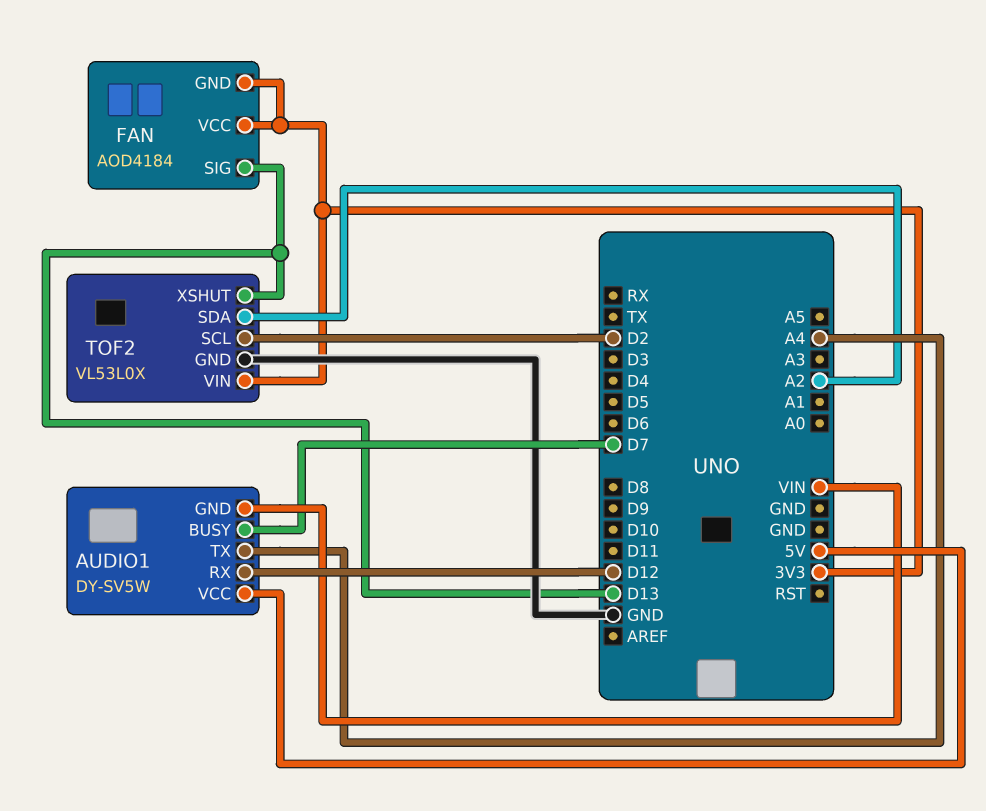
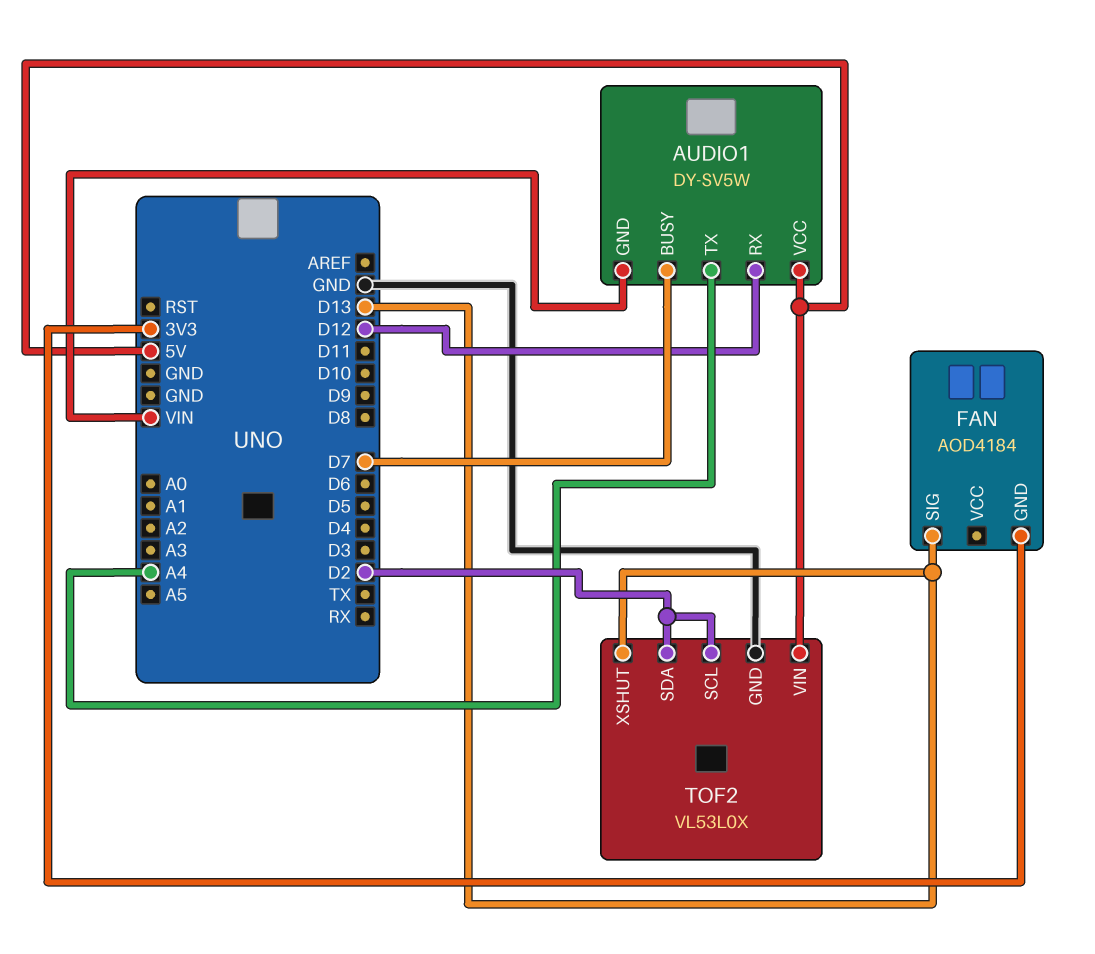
FAN pin VCC: 3V3 -> none
TOF2 pin SDA: A2 -> D2
TOF2 pin VIN: 3V3 -> 5V

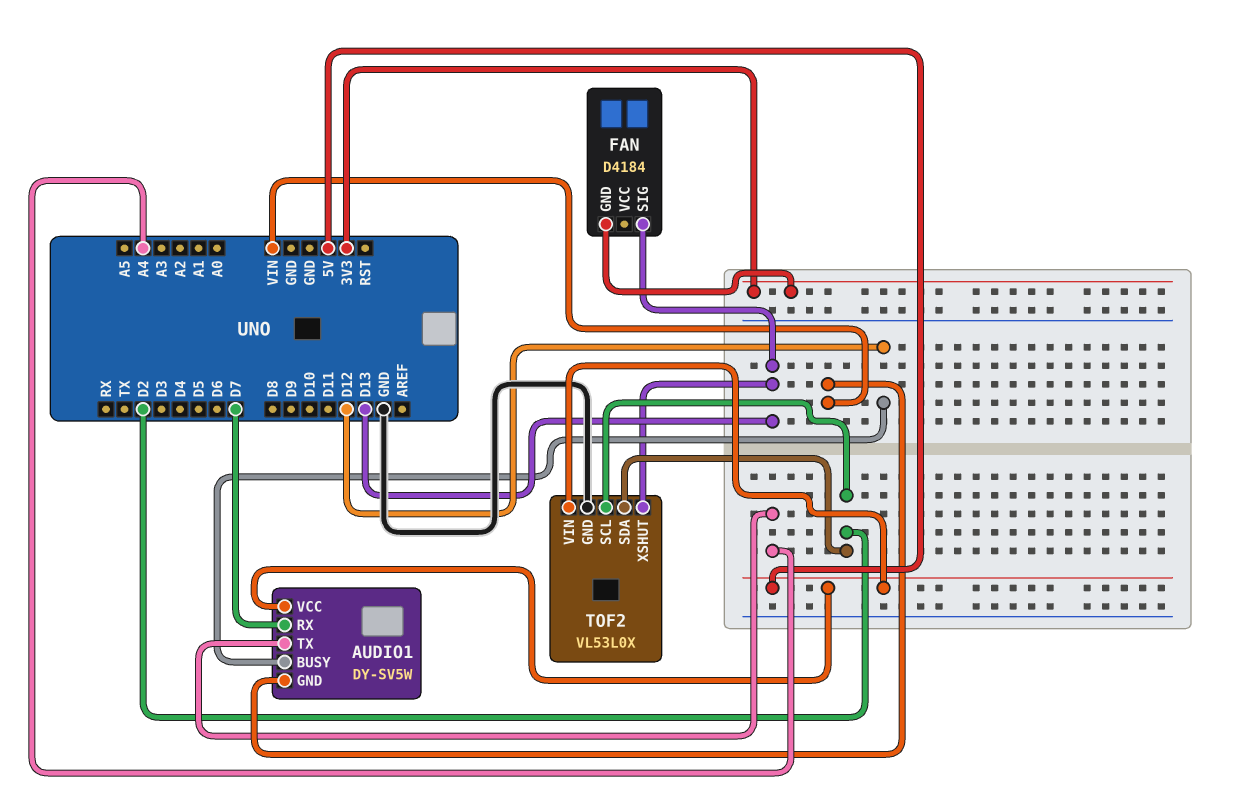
AUDIO1 pin BUSY: D7 -> D12
AUDIO1 pin RX: D12 -> D7
FAN: AOD4184 -> D4184

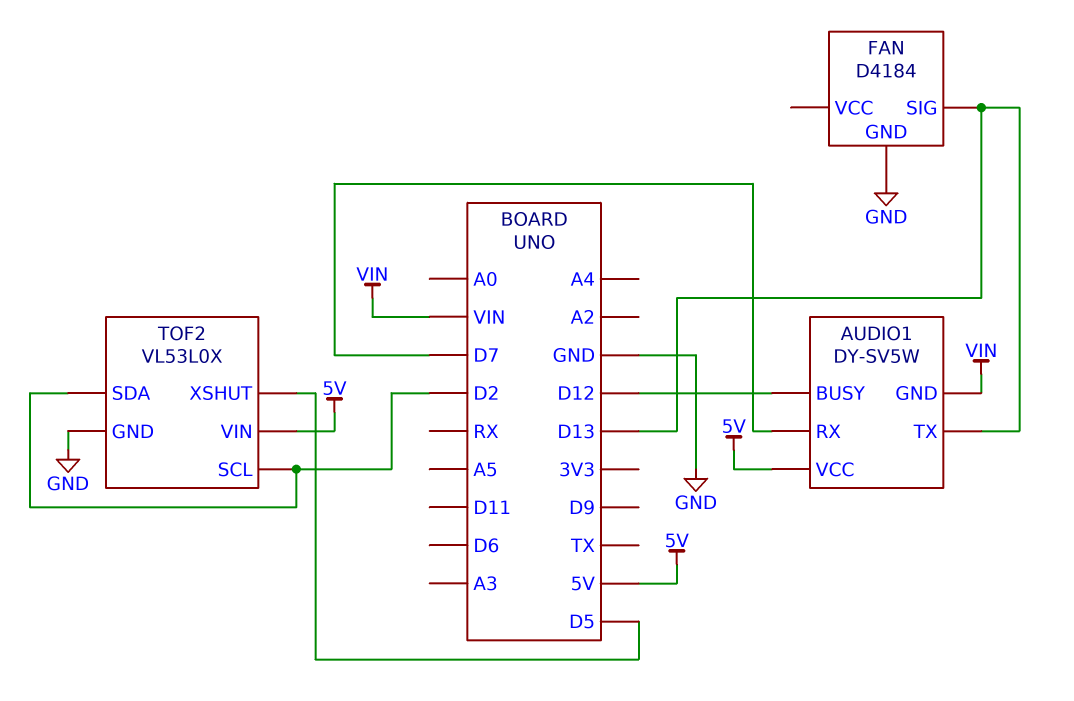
AUDIO1 pin TX: A4 -> D13
FAN pin GND: 3V3 -> GND
TOF2 pin XSHUT: D13 -> D5

